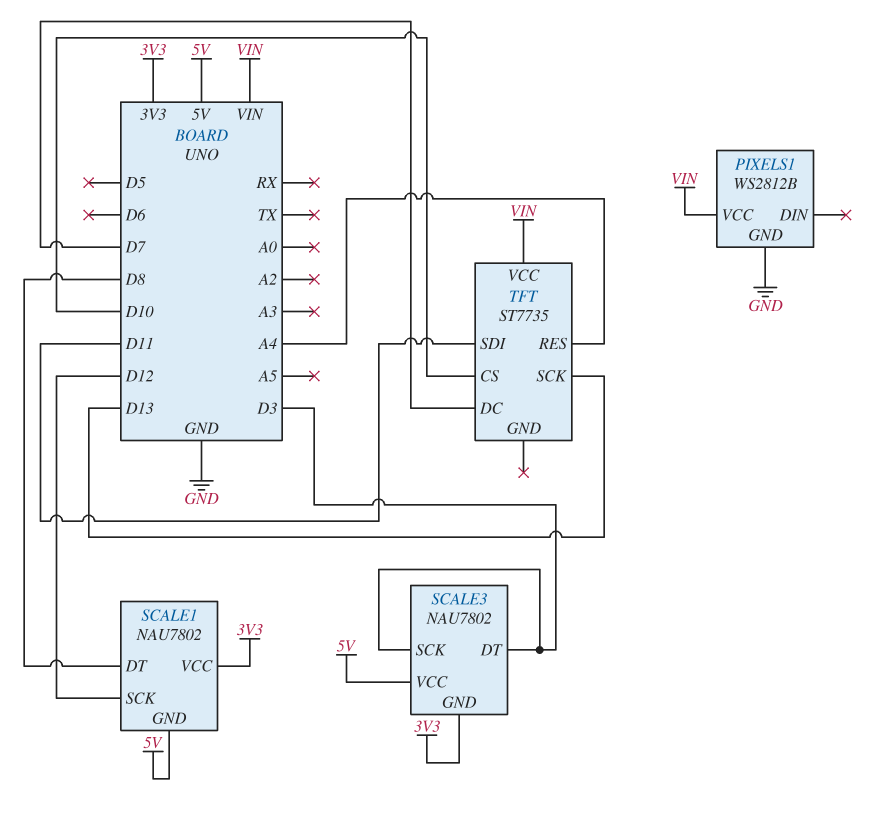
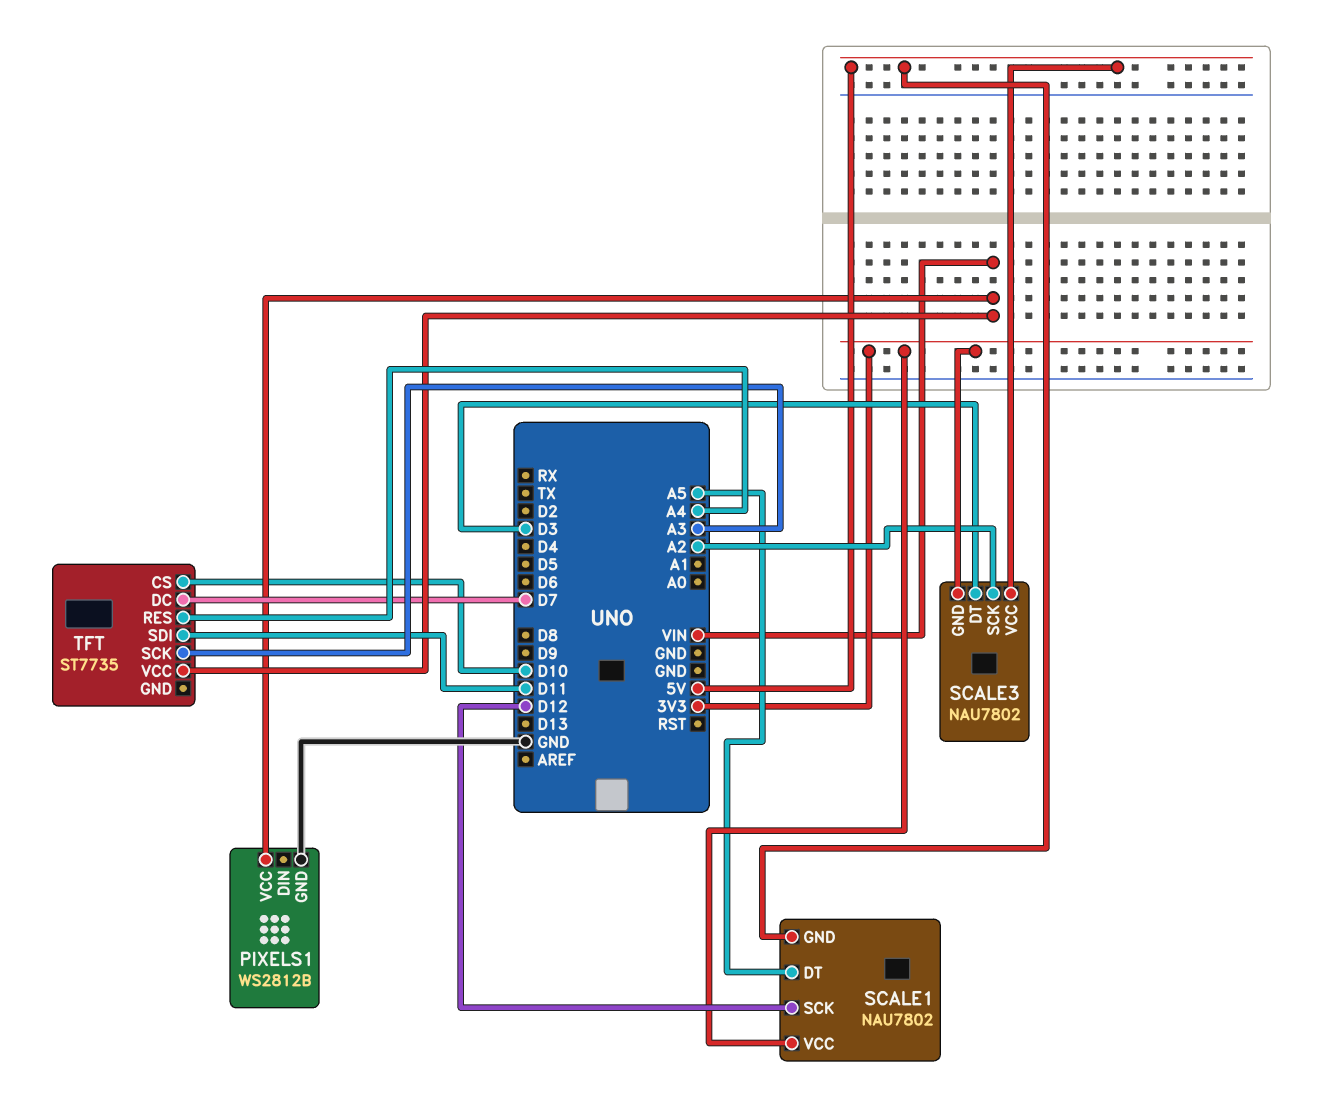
SCALE1 pin DT: D8 -> A5
SCALE3 pin SCK: D3 -> A2
TFT pin SCK: D13 -> A3

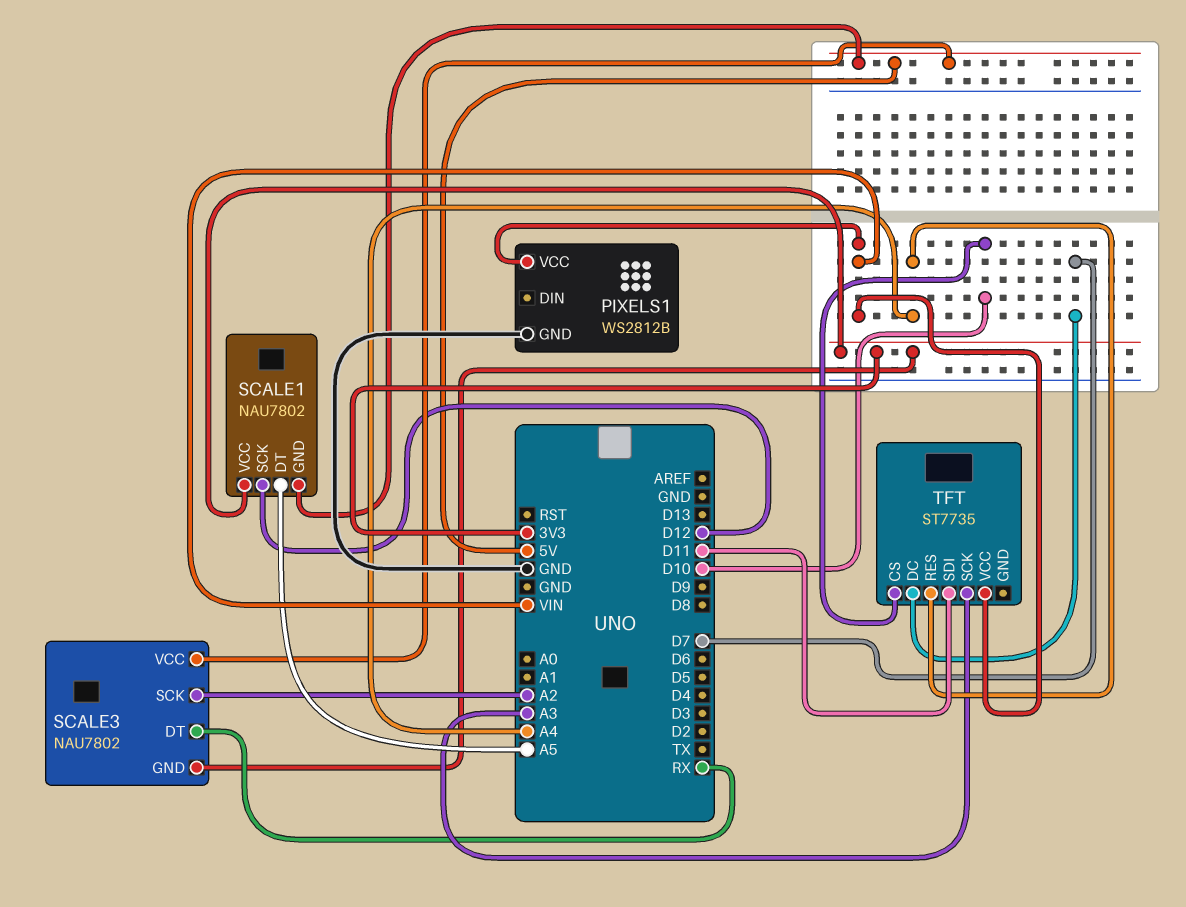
SCALE3 pin DT: D3 -> RX

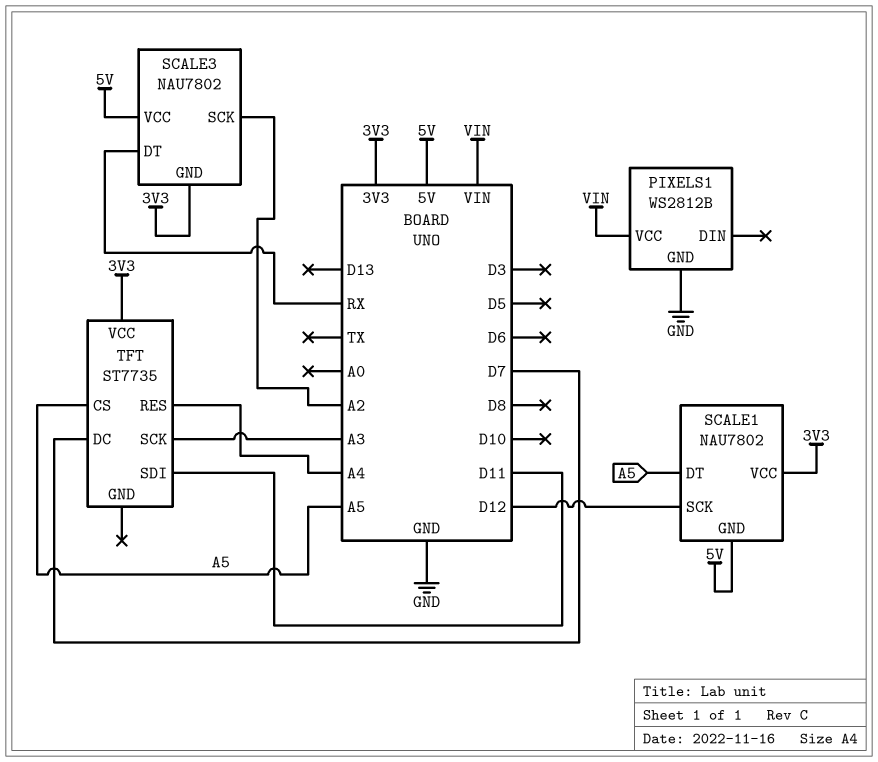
TFT pin CS: D10 -> A5
TFT pin VCC: VIN -> 3V3

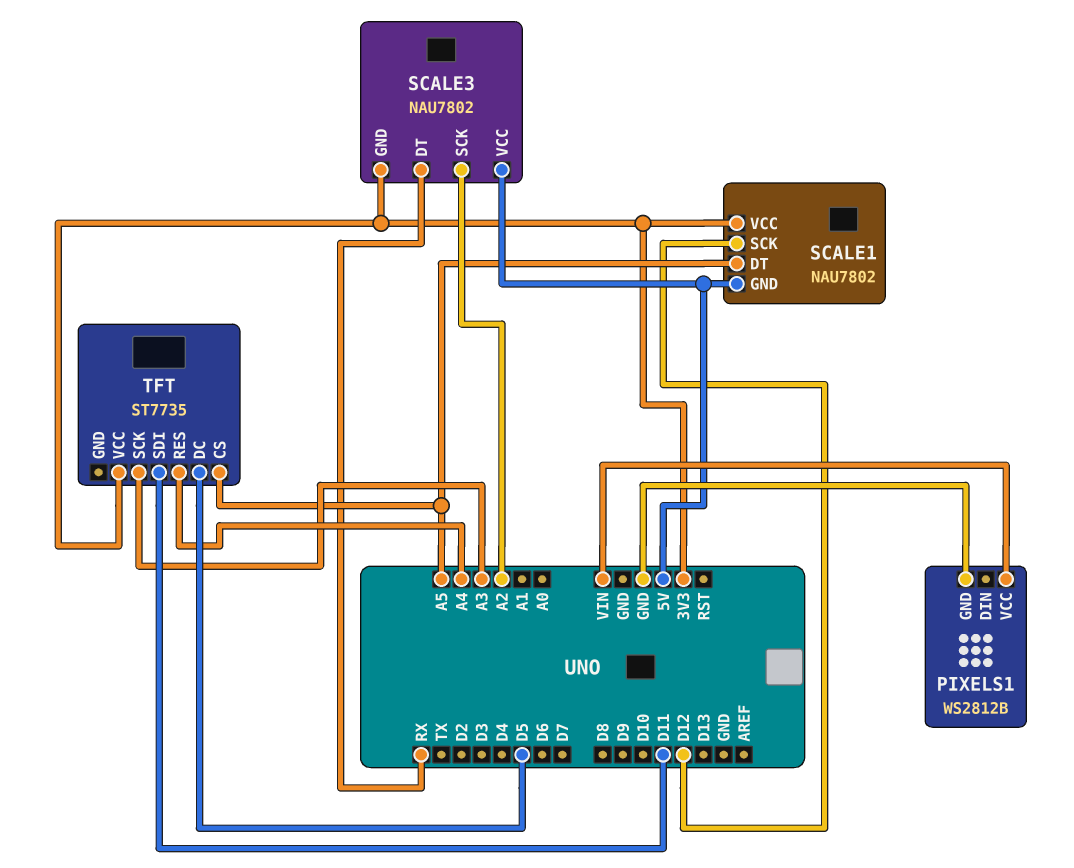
TFT pin DC: D7 -> D5

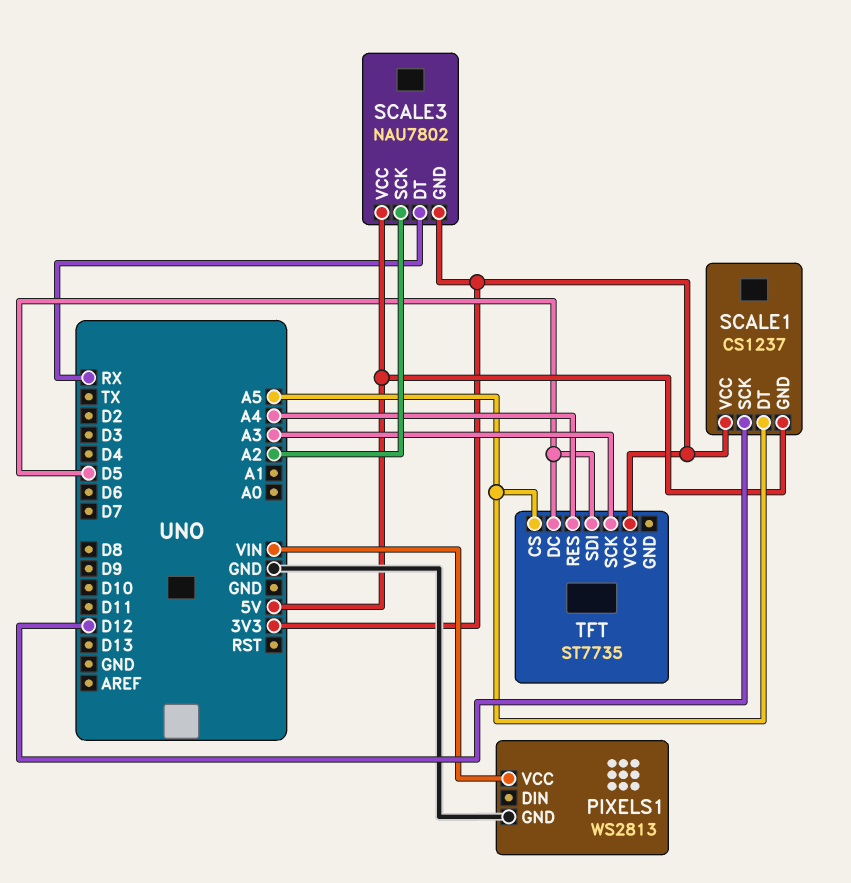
PIXELS1: WS2812B -> WS2813
SCALE1: NAU7802 -> CS1237
TFT pin SDI: D11 -> D5

